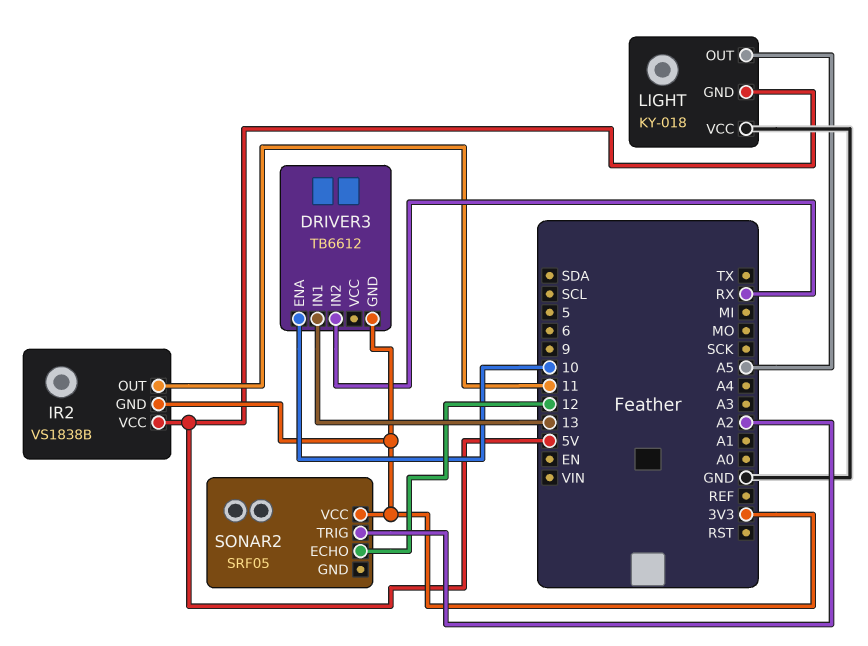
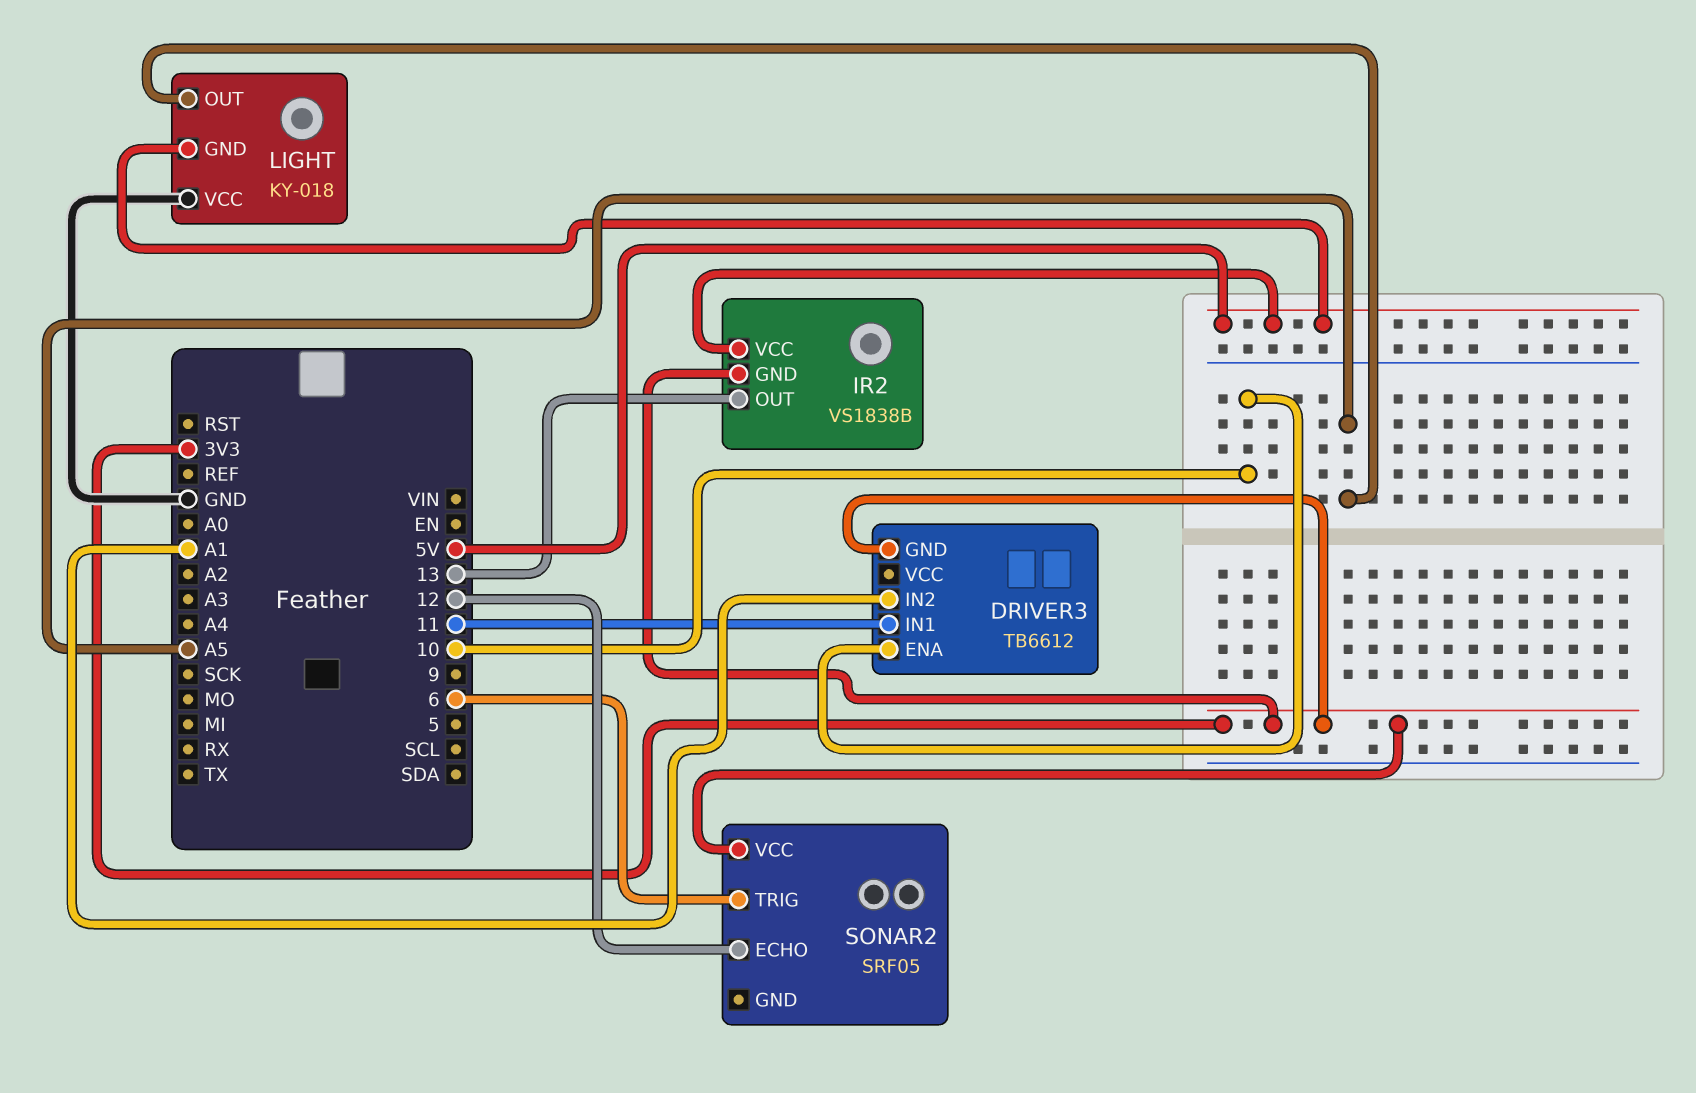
DRIVER3 pin IN1: 13 -> 11
DRIVER3 pin IN2: RX -> A1
IR2 pin OUT: 11 -> 13
SONAR2 pin TRIG: A2 -> 6

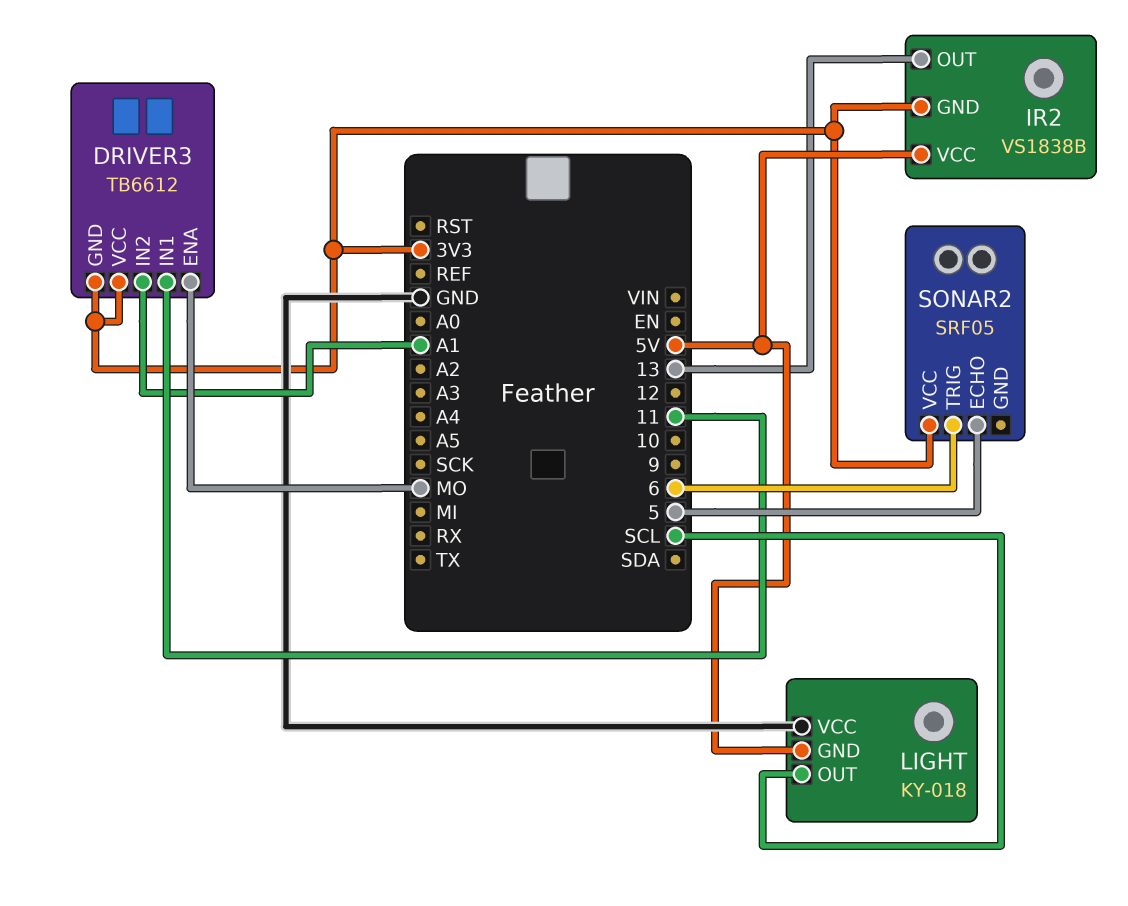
DRIVER3 pin ENA: 10 -> MO
DRIVER3 pin VCC: none -> 3V3
LIGHT pin OUT: A5 -> SCL
SONAR2 pin ECHO: 12 -> 5

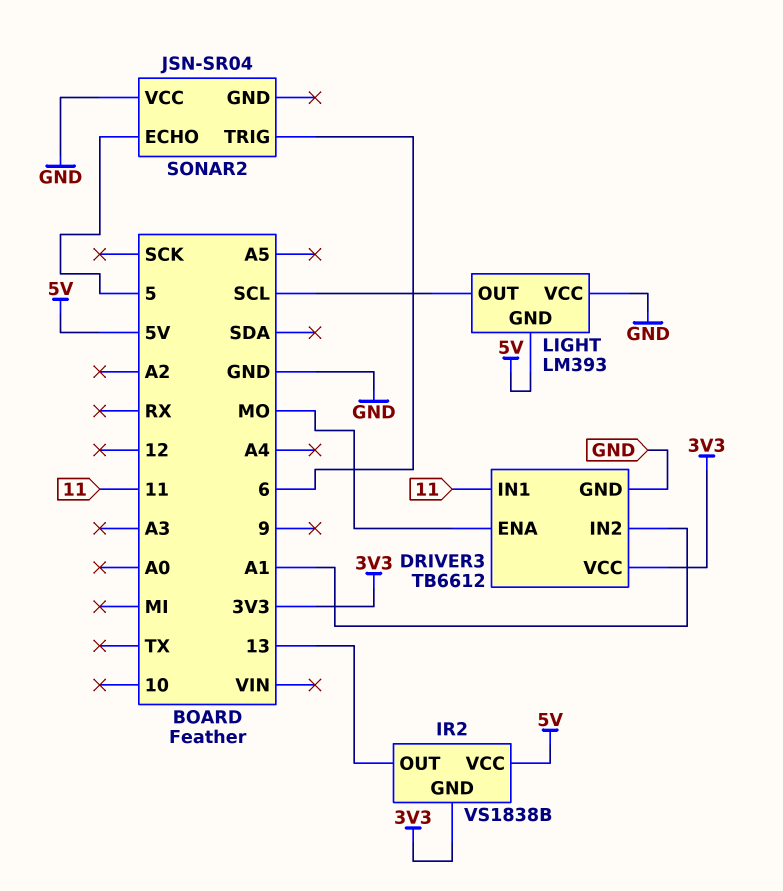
DRIVER3 pin GND: 3V3 -> GND
LIGHT: KY-018 -> LM393
SONAR2: SRF05 -> JSN-SR04
SONAR2 pin VCC: 3V3 -> GND

